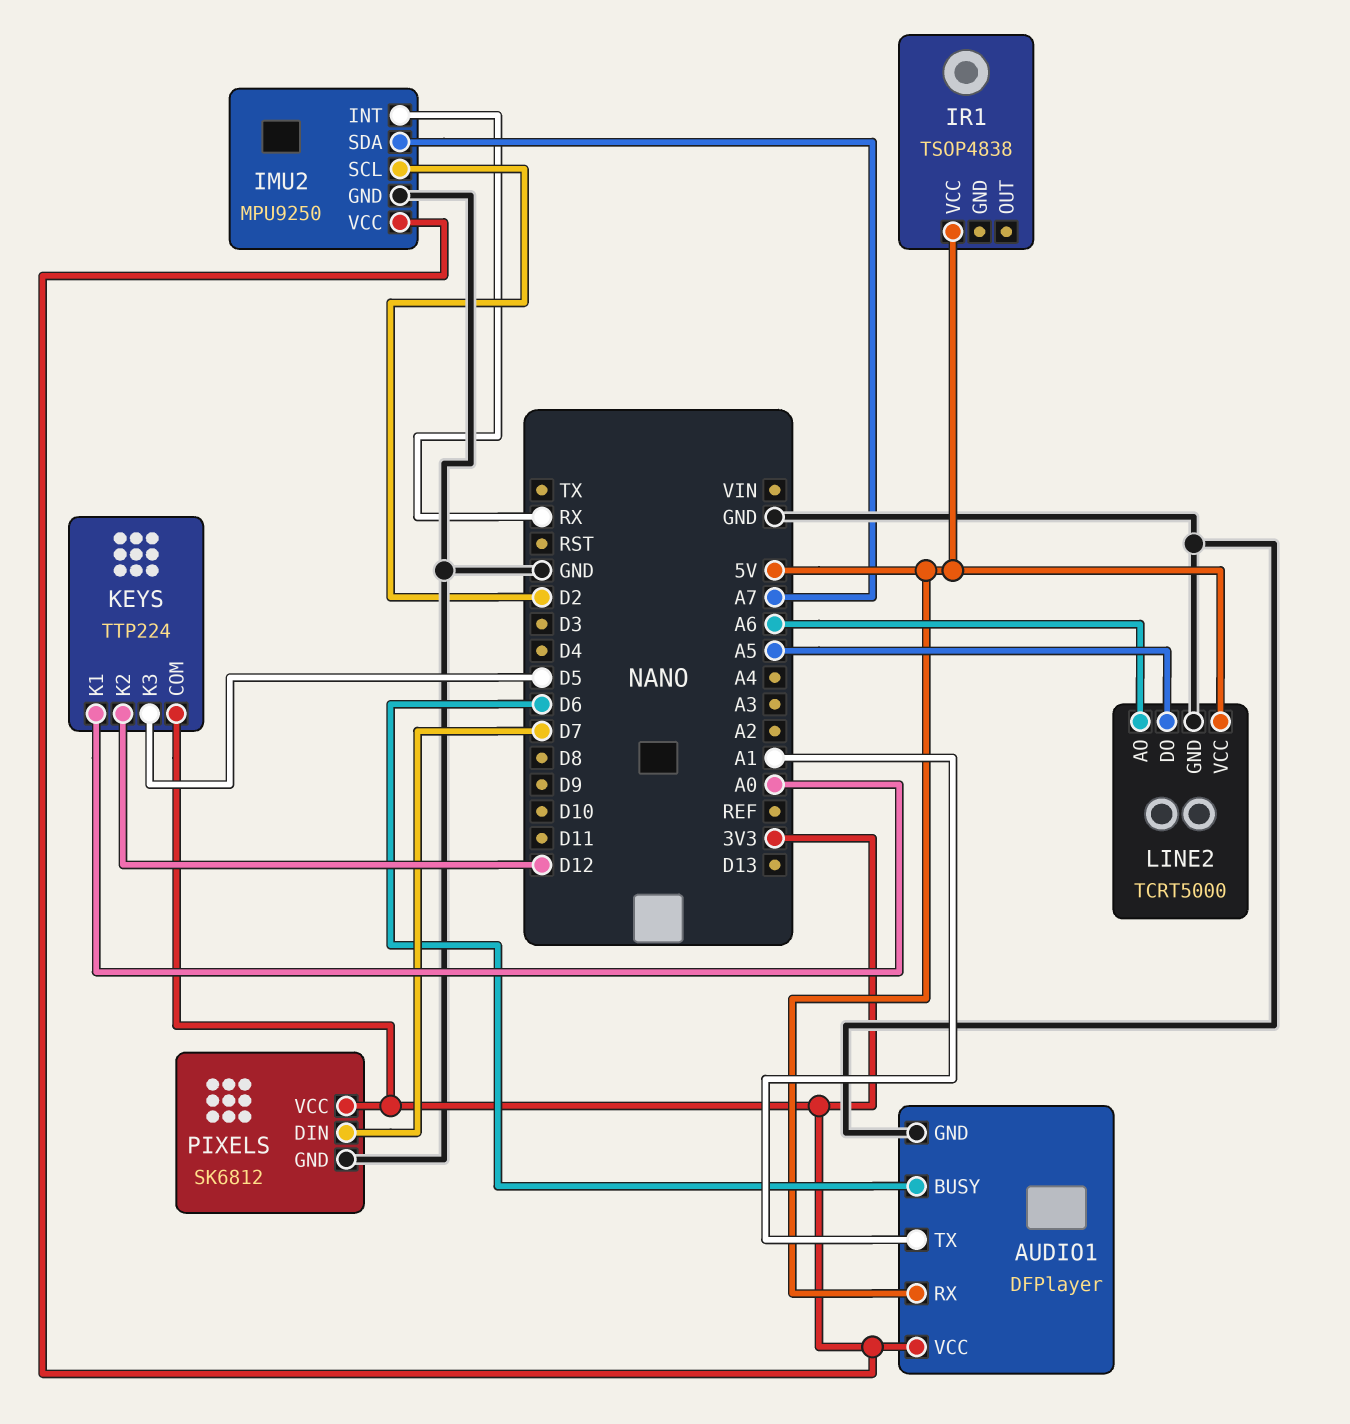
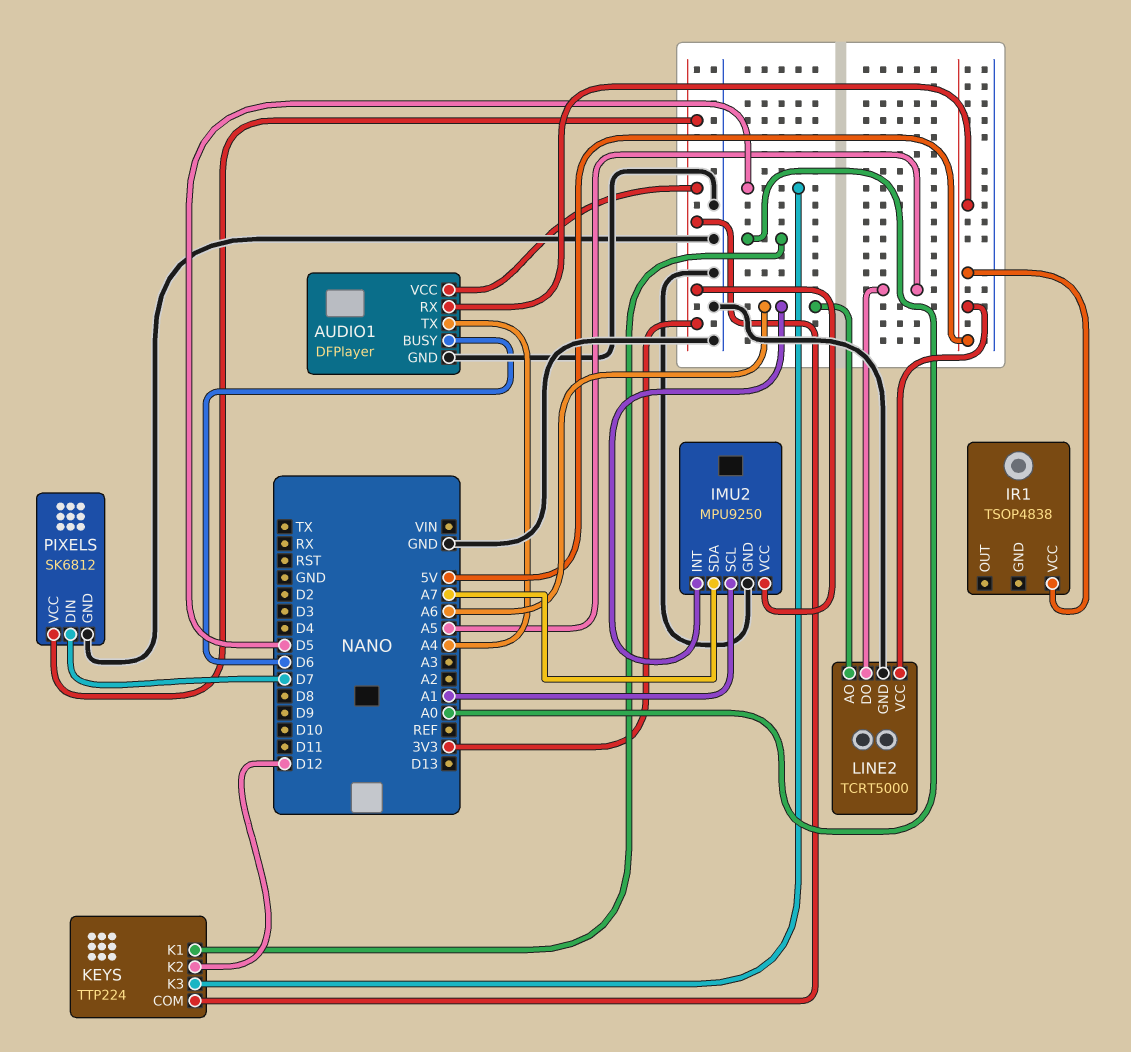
AUDIO1 pin TX: A1 -> A4
IMU2 pin INT: RX -> A6
IMU2 pin SCL: D2 -> A1

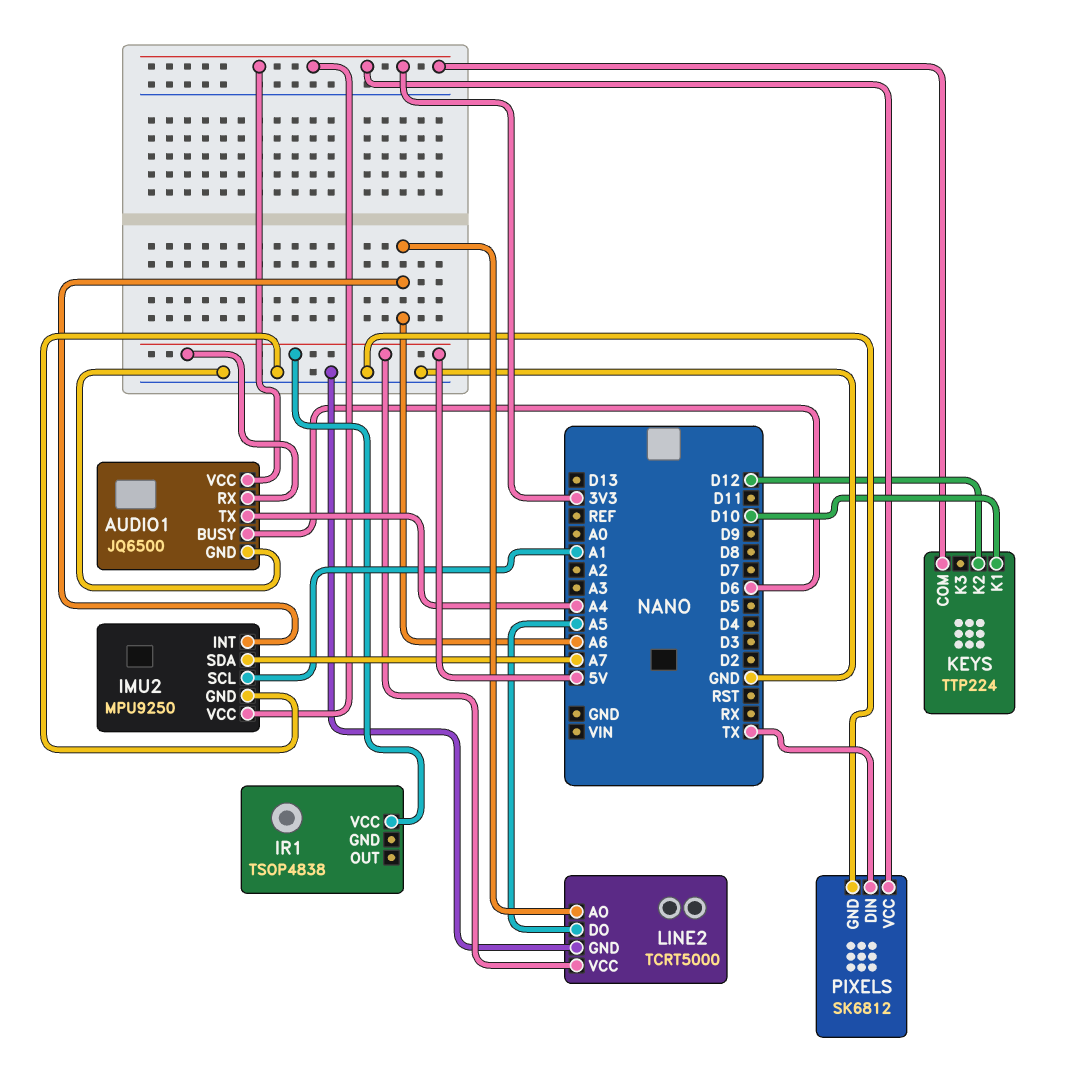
AUDIO1: DFPlayer -> JQ6500
KEYS pin K1: A0 -> D10
KEYS pin K3: D5 -> none
PIXELS pin DIN: D7 -> TX

